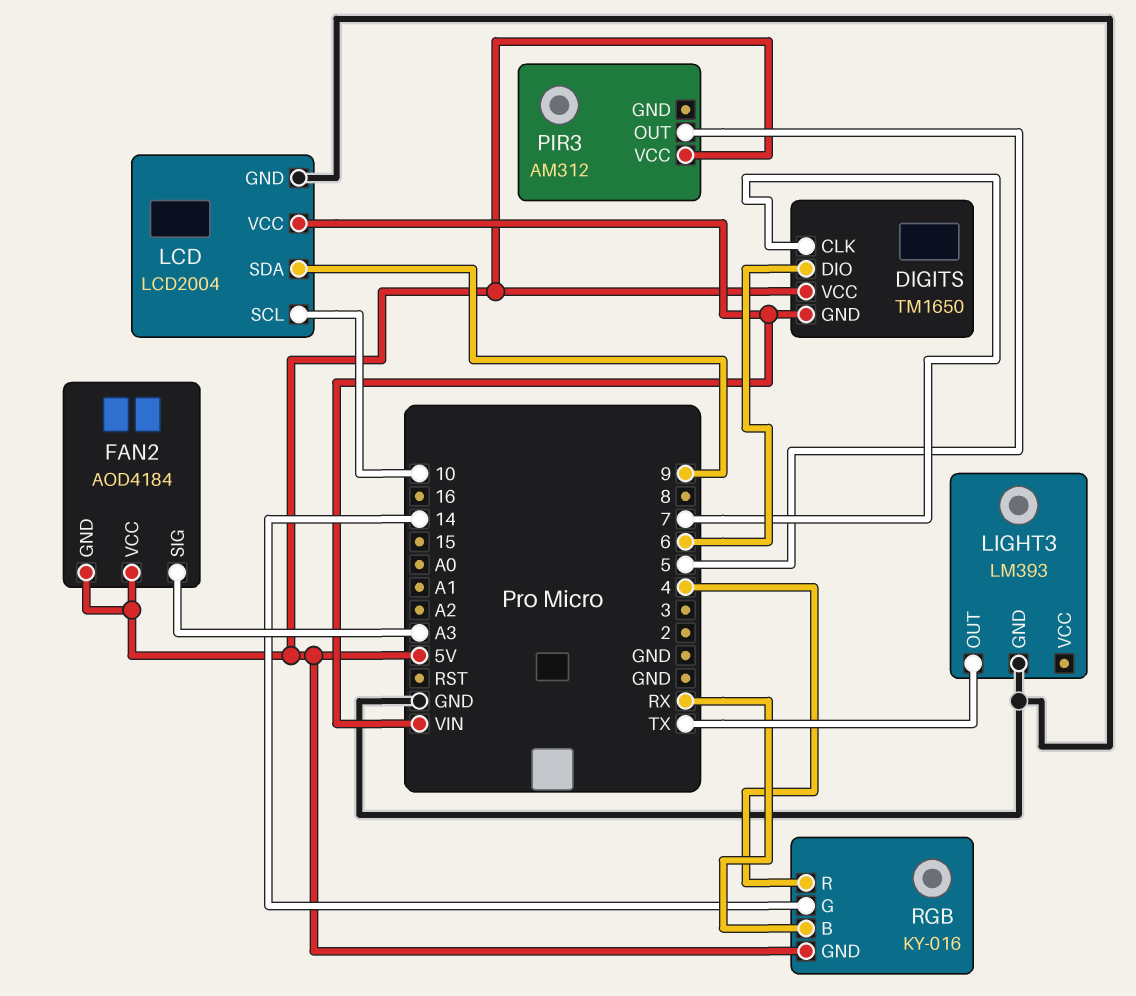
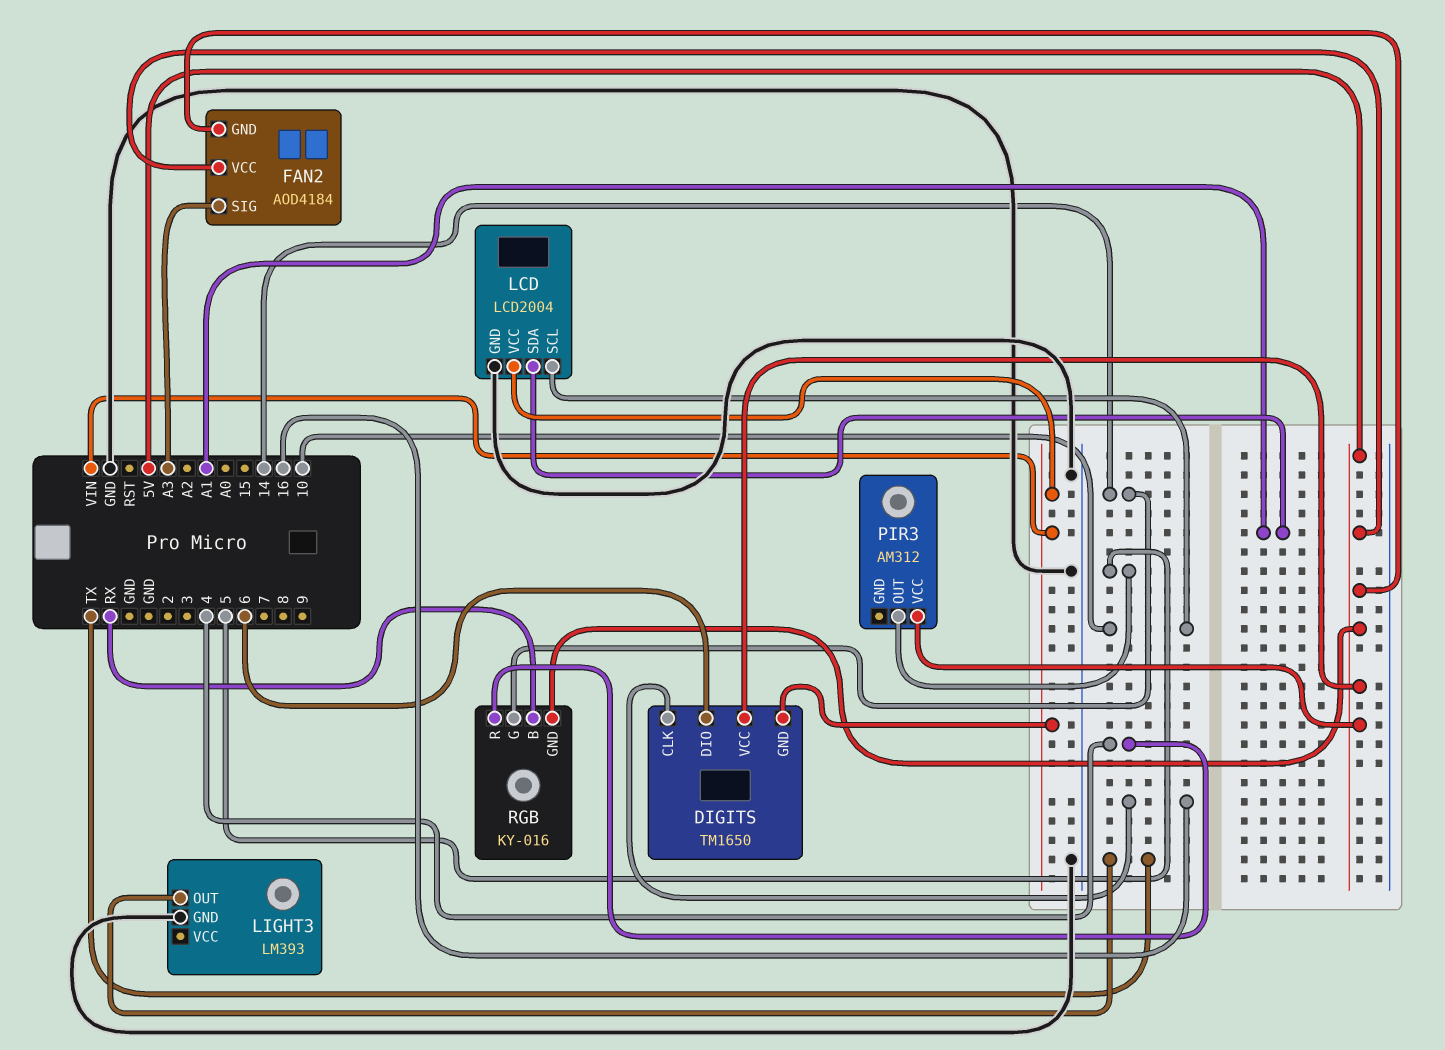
DIGITS pin CLK: 7 -> 16
LCD pin SDA: 9 -> A1

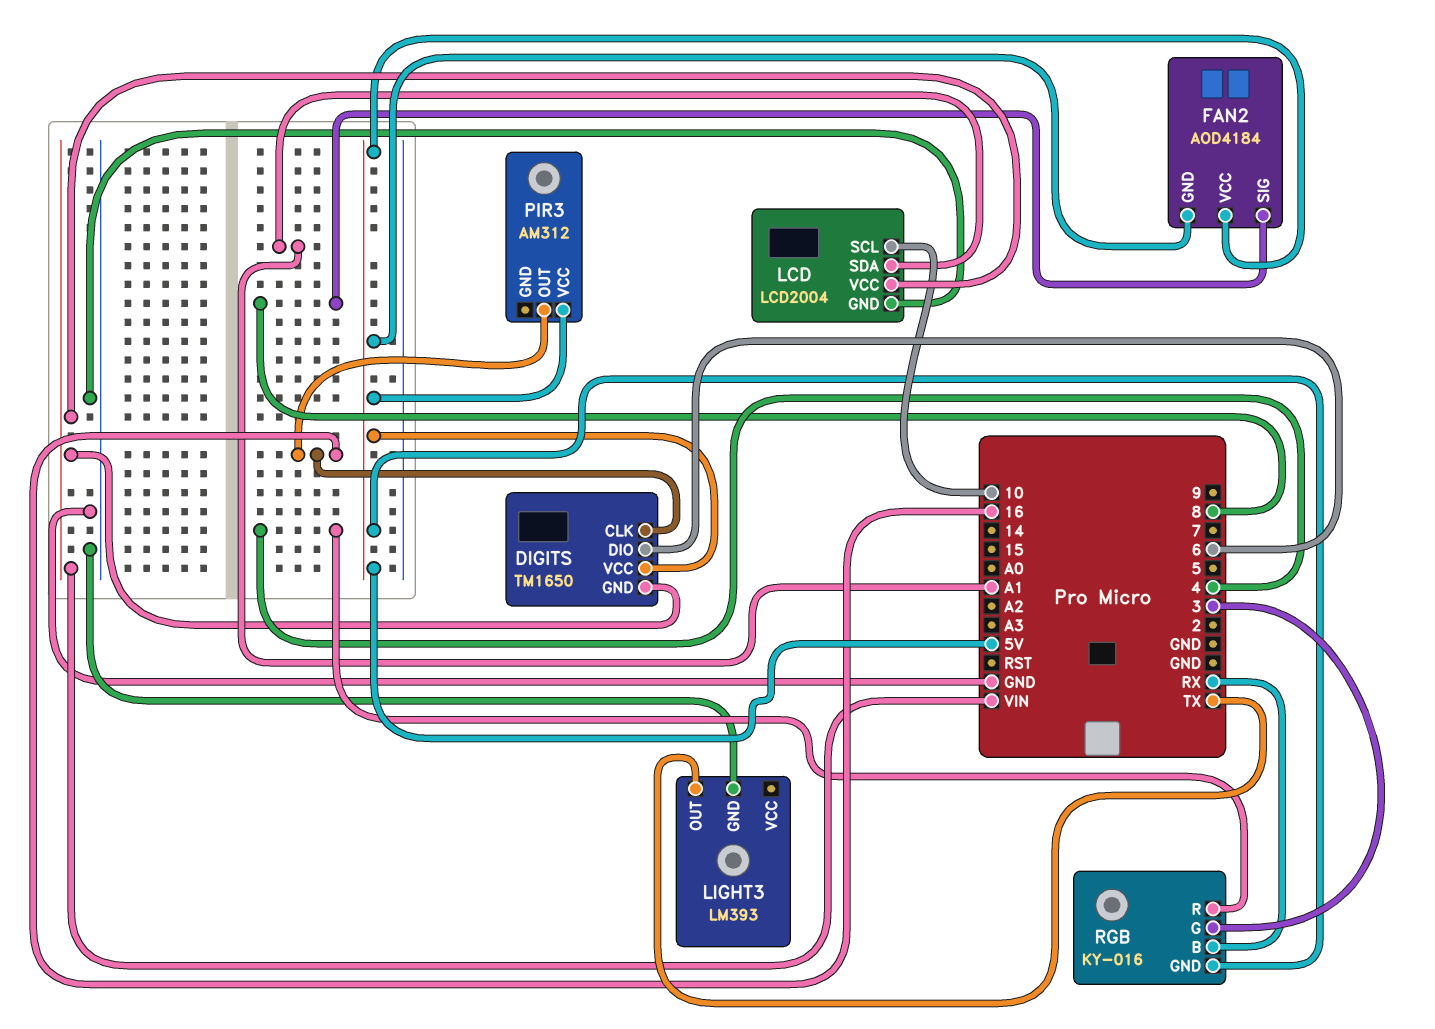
FAN2 pin SIG: A3 -> 8
PIR3 pin OUT: 5 -> 16
RGB pin G: 14 -> 3

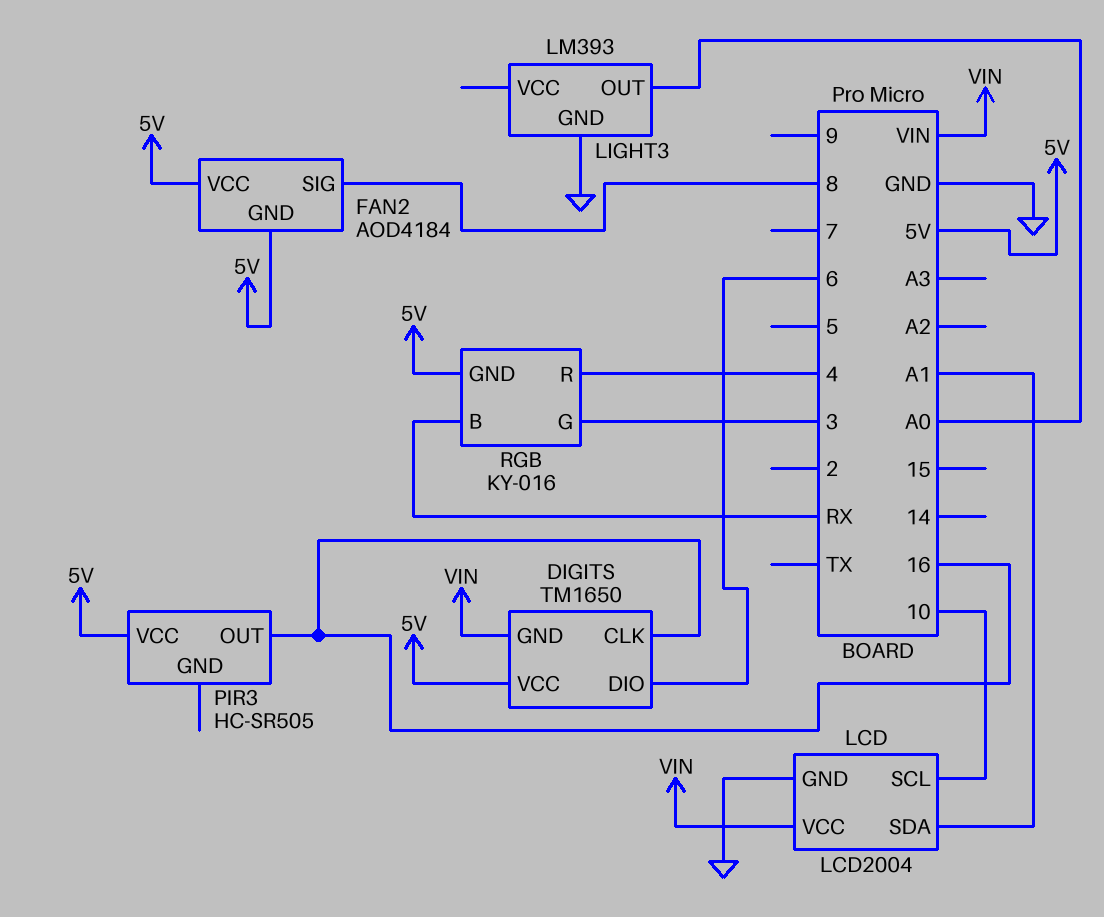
LIGHT3 pin OUT: TX -> A0
PIR3: AM312 -> HC-SR505

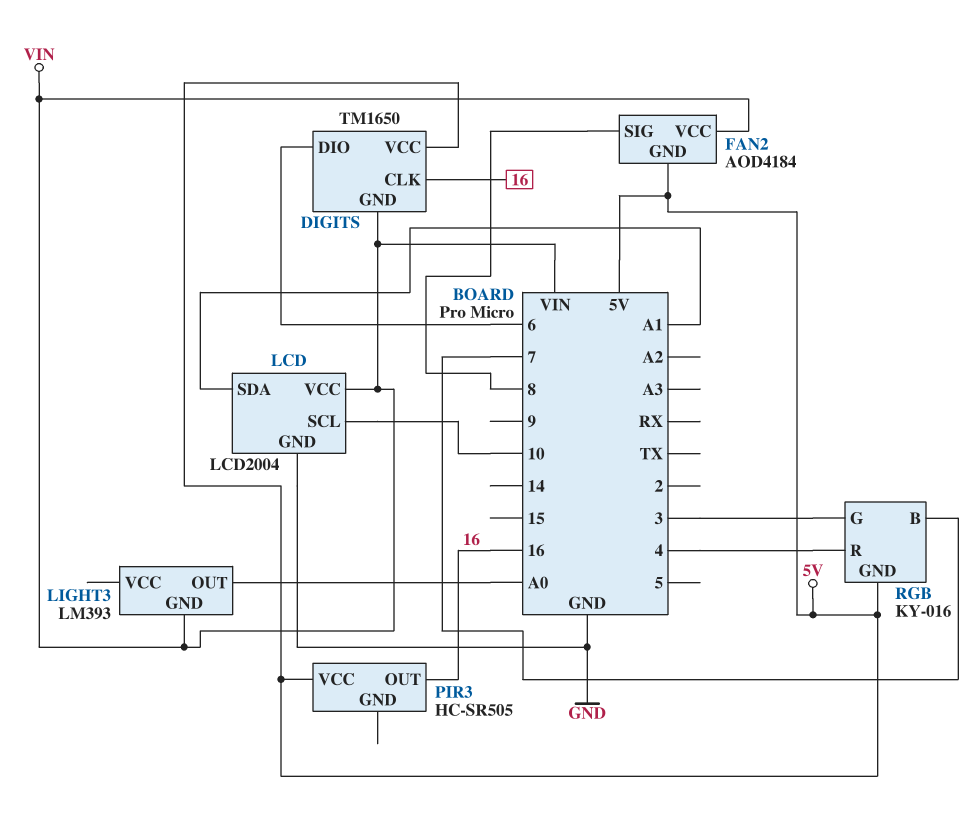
FAN2 pin VCC: 5V -> VIN
LIGHT3 pin GND: GND -> VIN
RGB pin B: RX -> 7

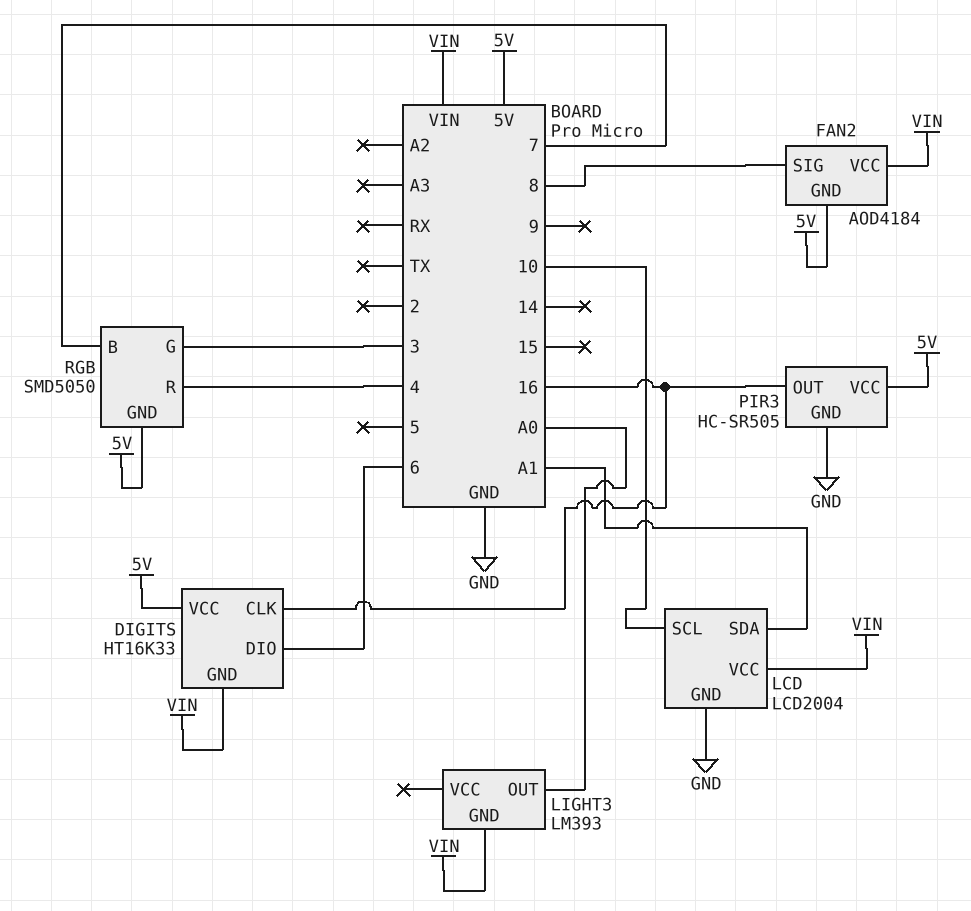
DIGITS: TM1650 -> HT16K33
PIR3 pin GND: none -> GND
RGB: KY-016 -> SMD5050

